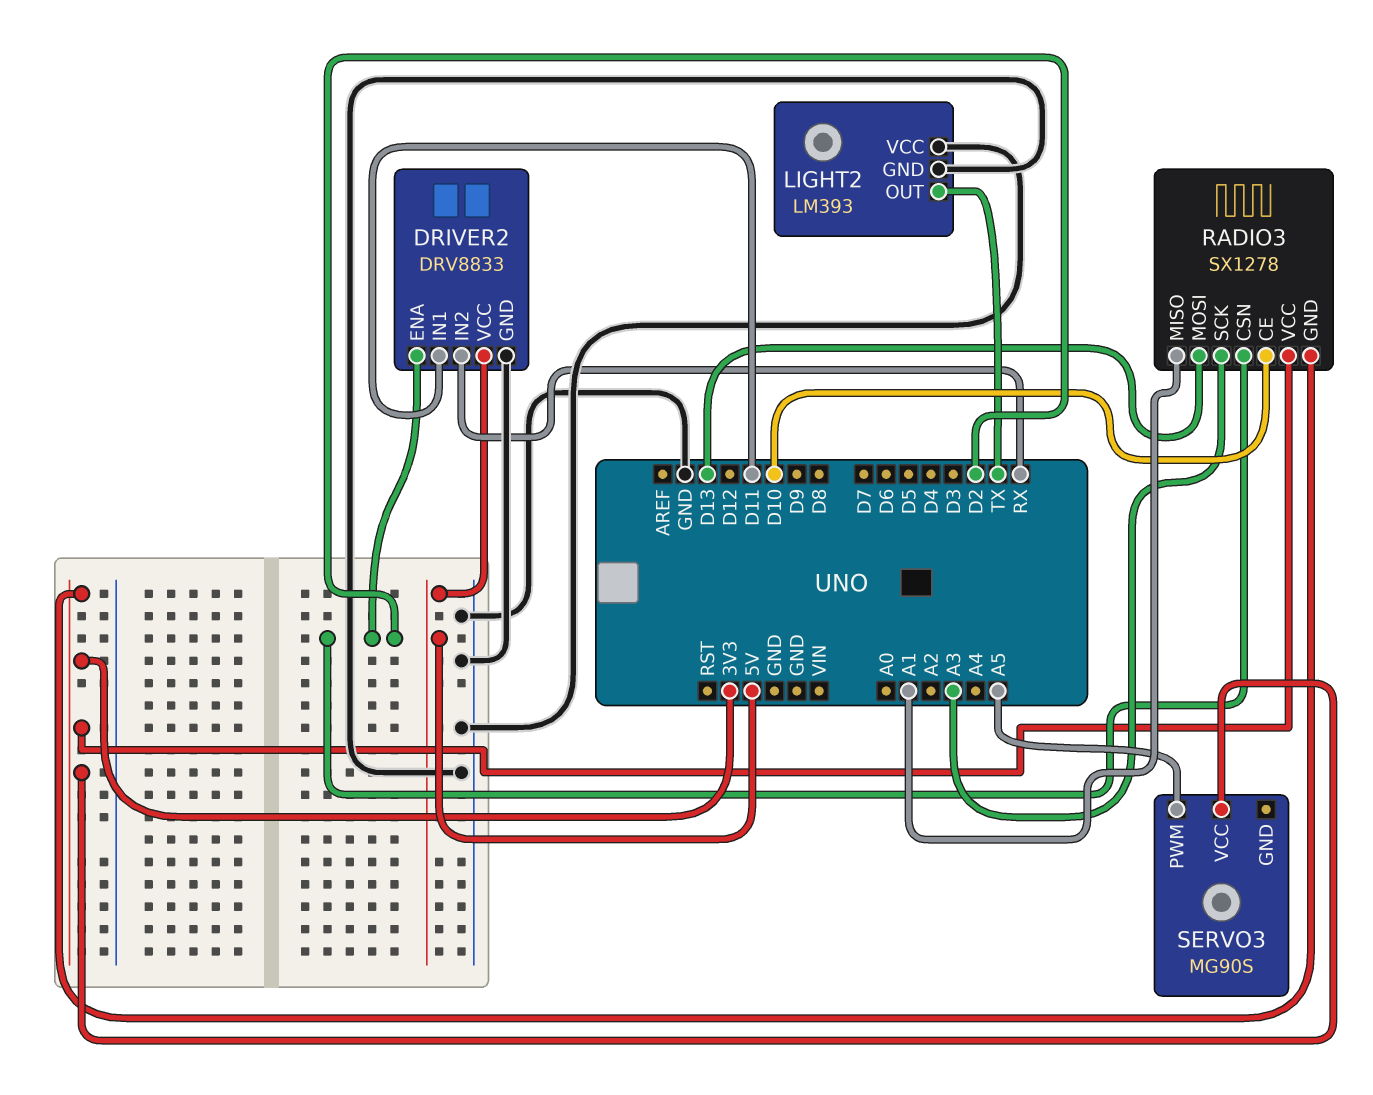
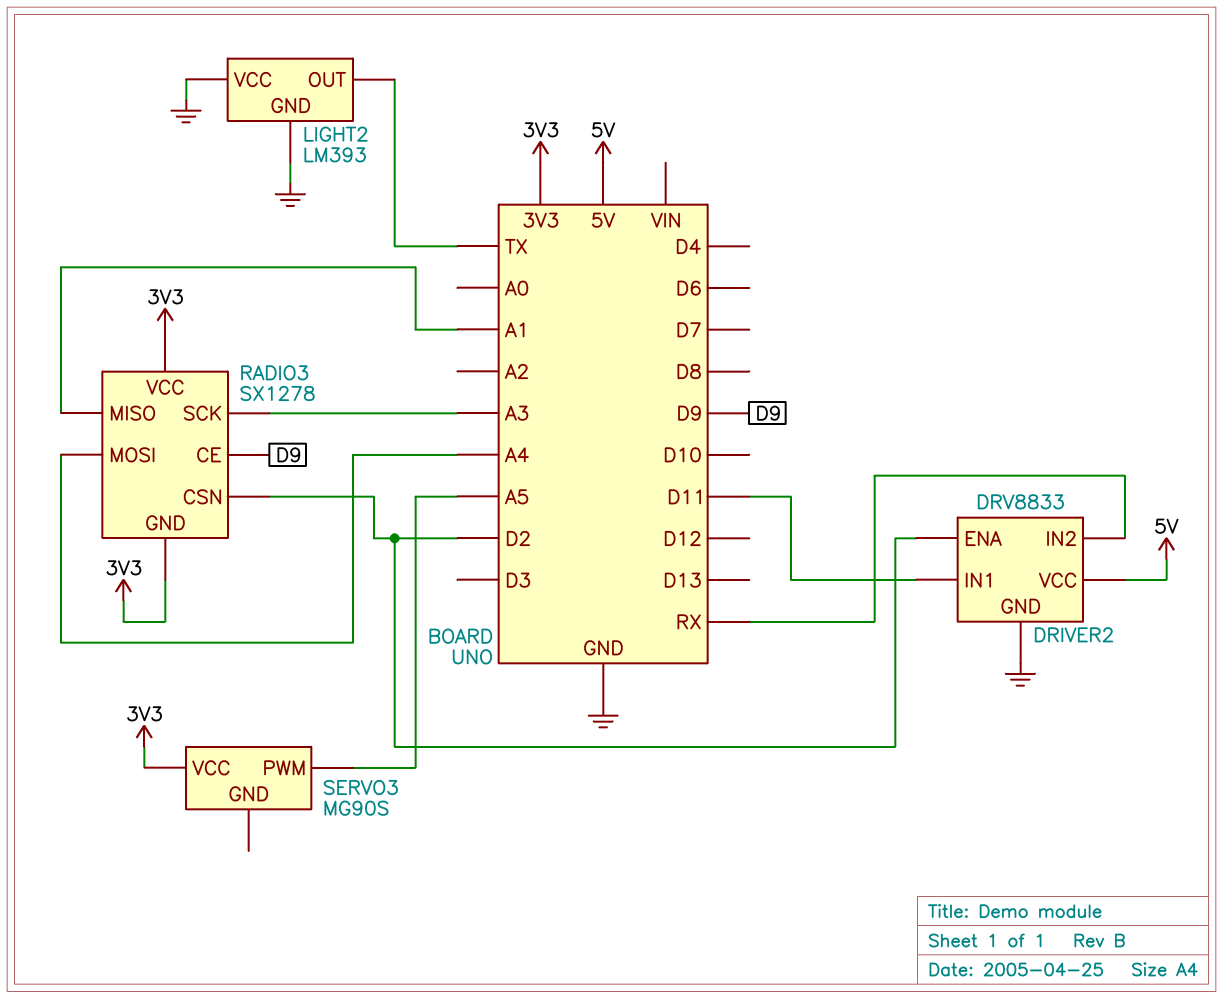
RADIO3 pin CE: D10 -> D9
RADIO3 pin MOSI: D13 -> A4

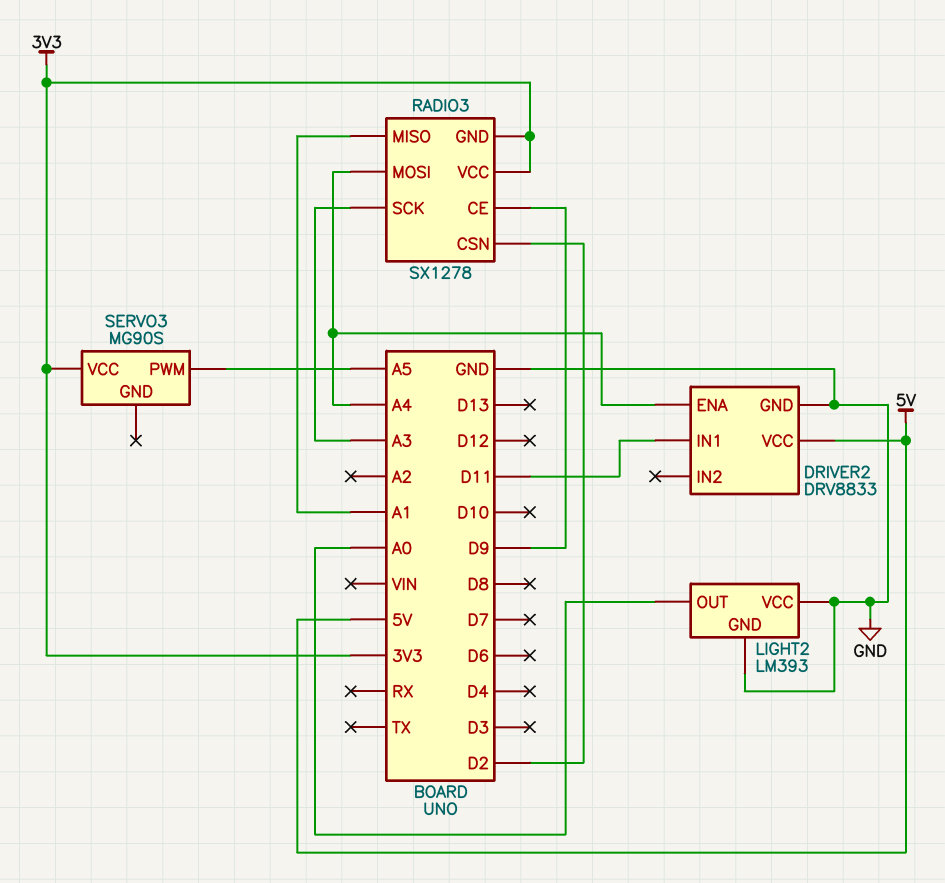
DRIVER2 pin ENA: D2 -> A4
DRIVER2 pin IN2: RX -> none
LIGHT2 pin OUT: TX -> A0

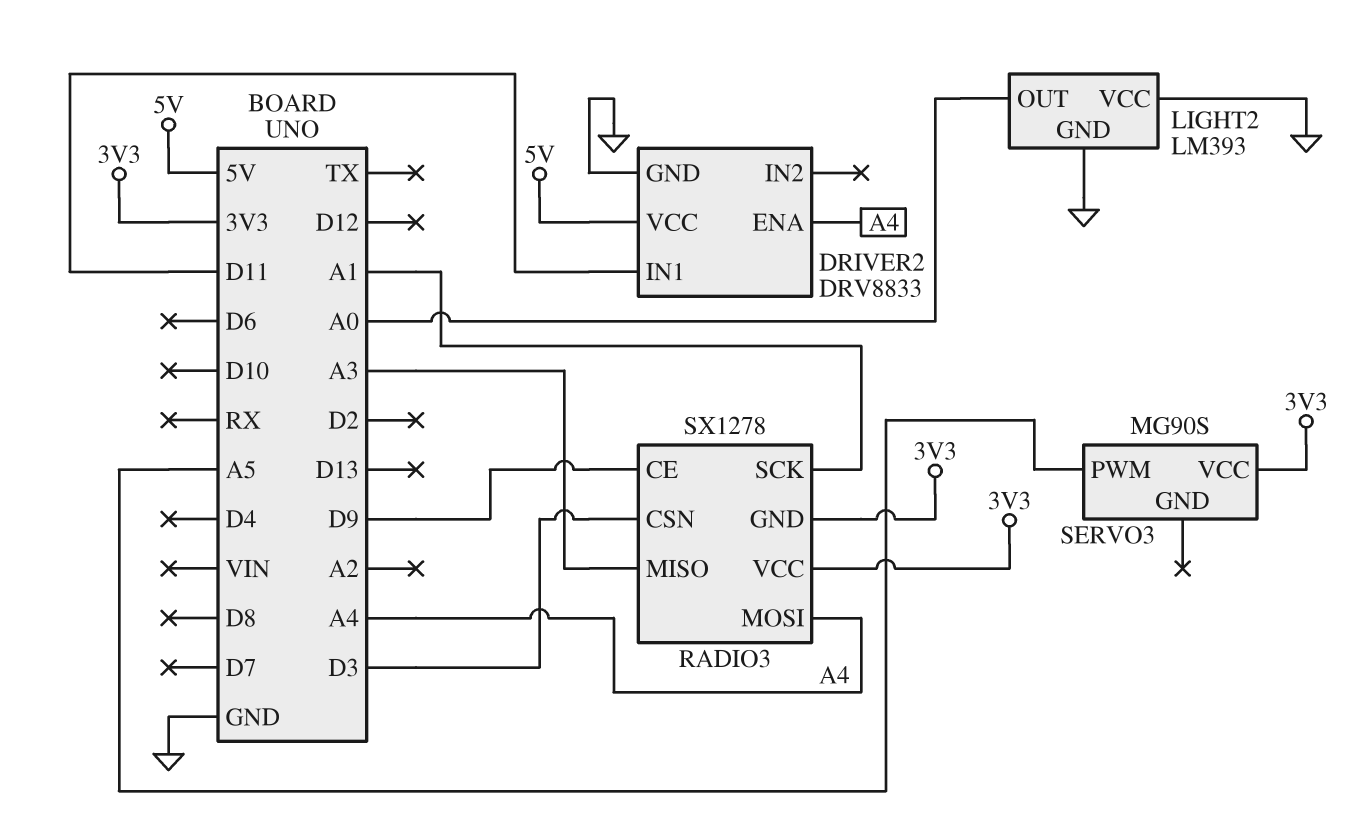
RADIO3 pin CSN: D2 -> D3
RADIO3 pin MISO: A1 -> A3
RADIO3 pin SCK: A3 -> A1

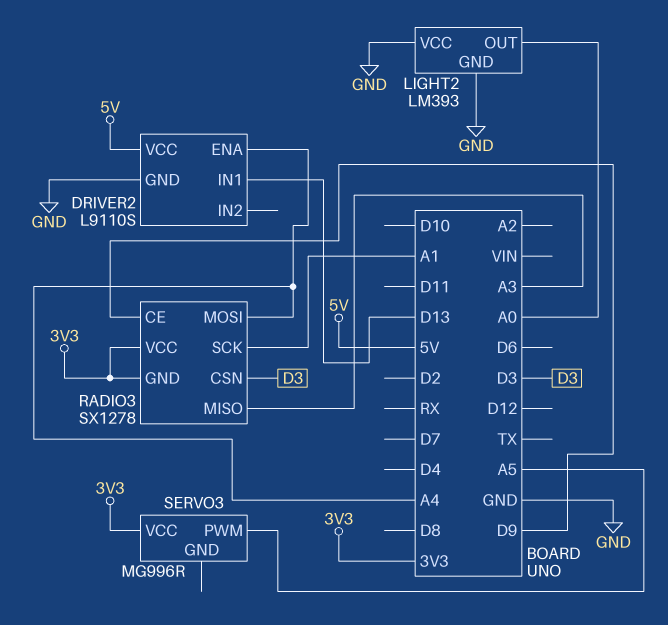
DRIVER2: DRV8833 -> L9110S
DRIVER2 pin IN1: D11 -> D13
SERVO3: MG90S -> MG996R

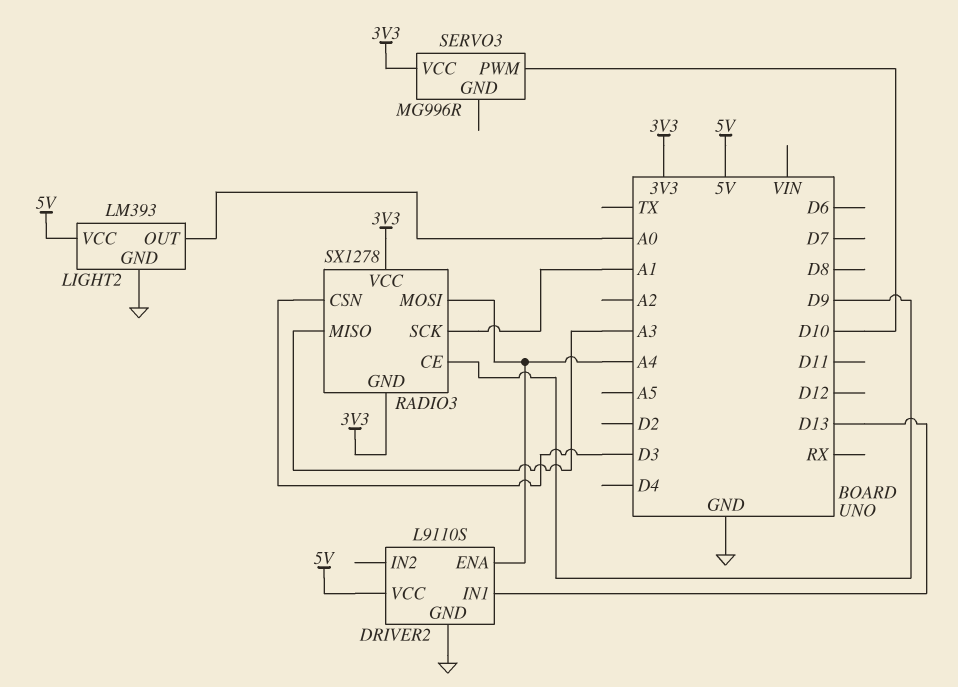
LIGHT2 pin VCC: GND -> 5V
SERVO3 pin PWM: A5 -> D10

